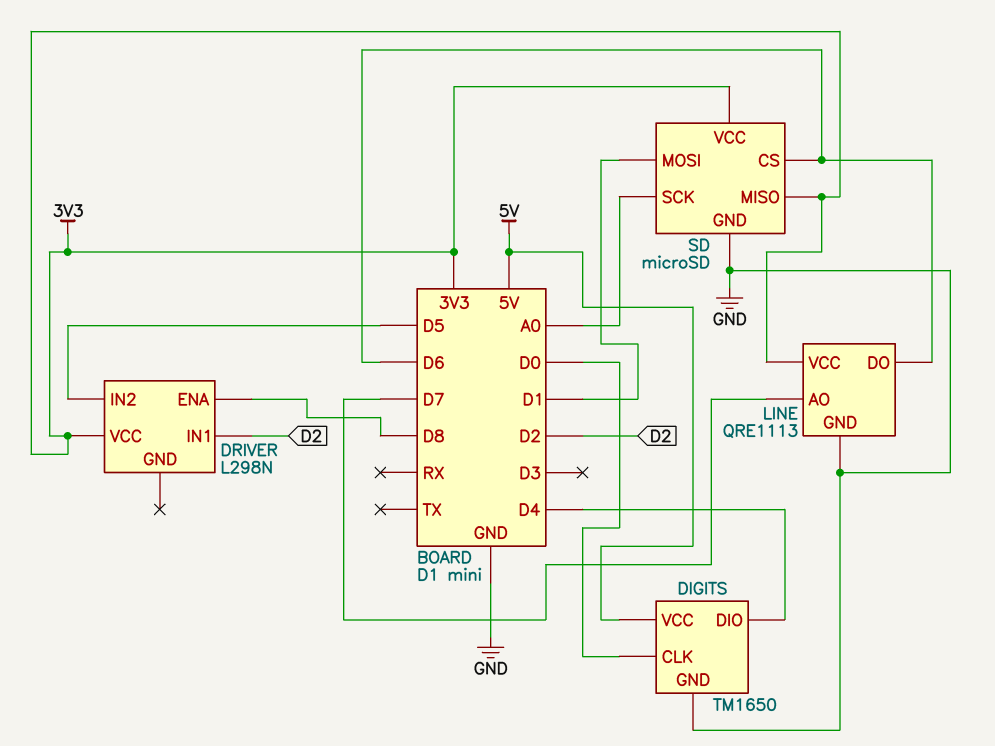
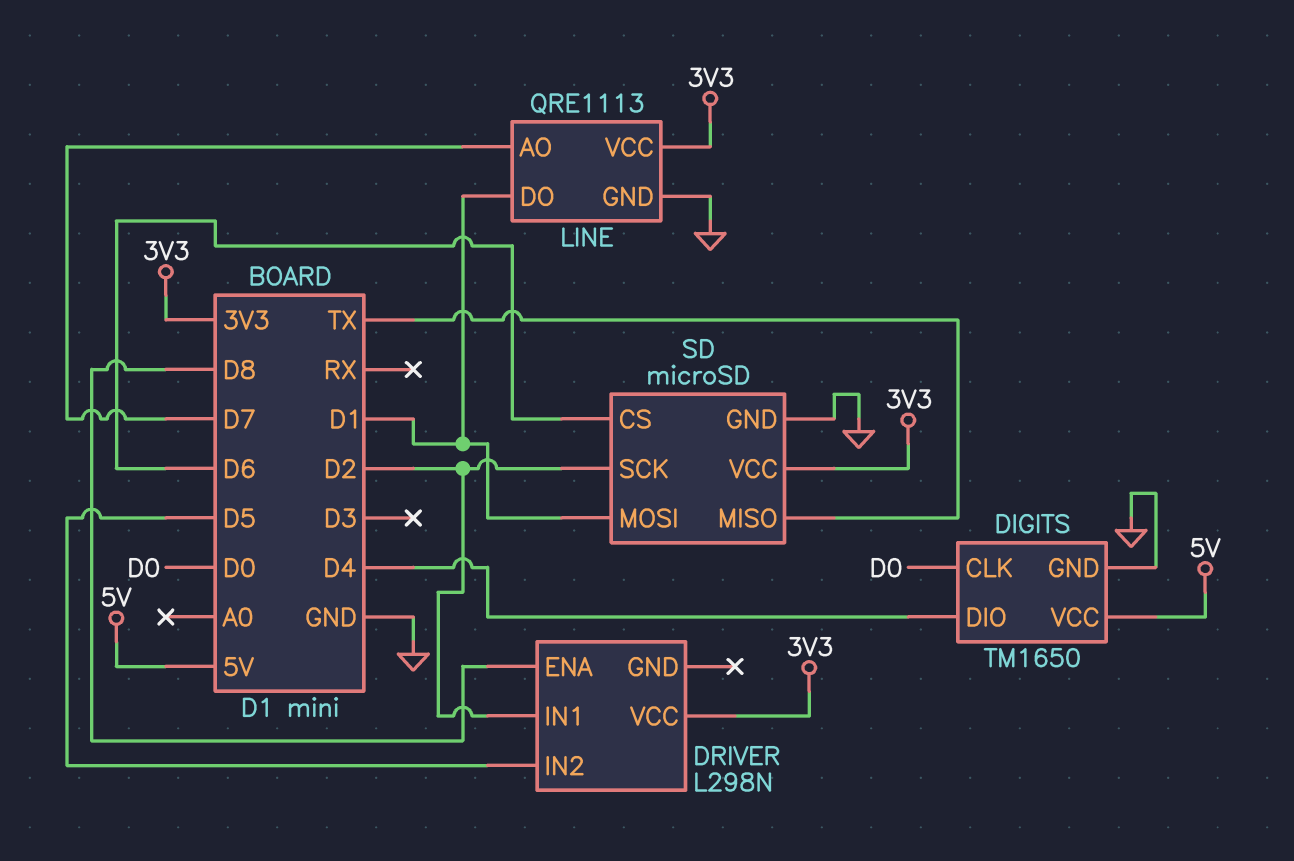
LINE pin DO: D6 -> D1
SD pin MISO: 3V3 -> TX
SD pin SCK: A0 -> D2

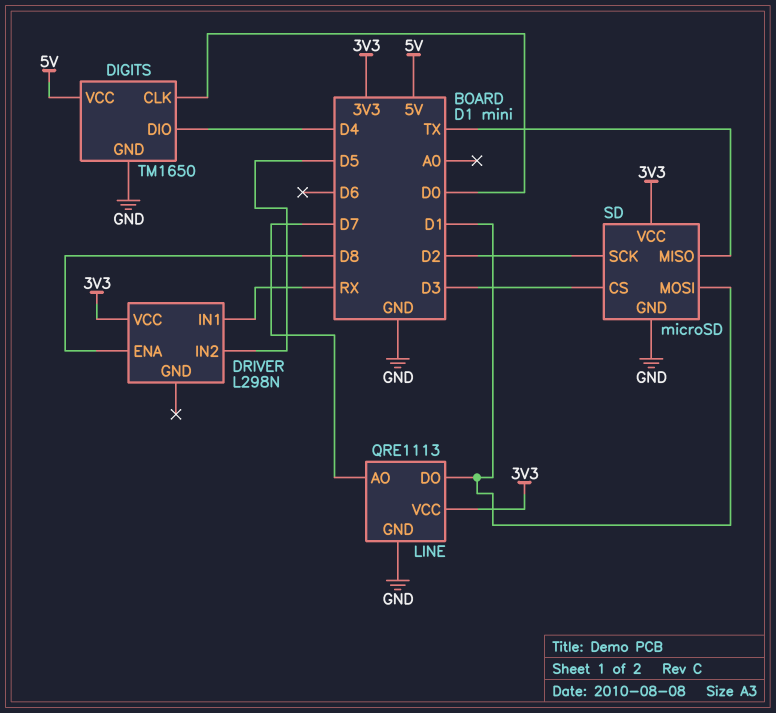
DRIVER pin IN1: D2 -> RX
SD pin CS: D6 -> D3

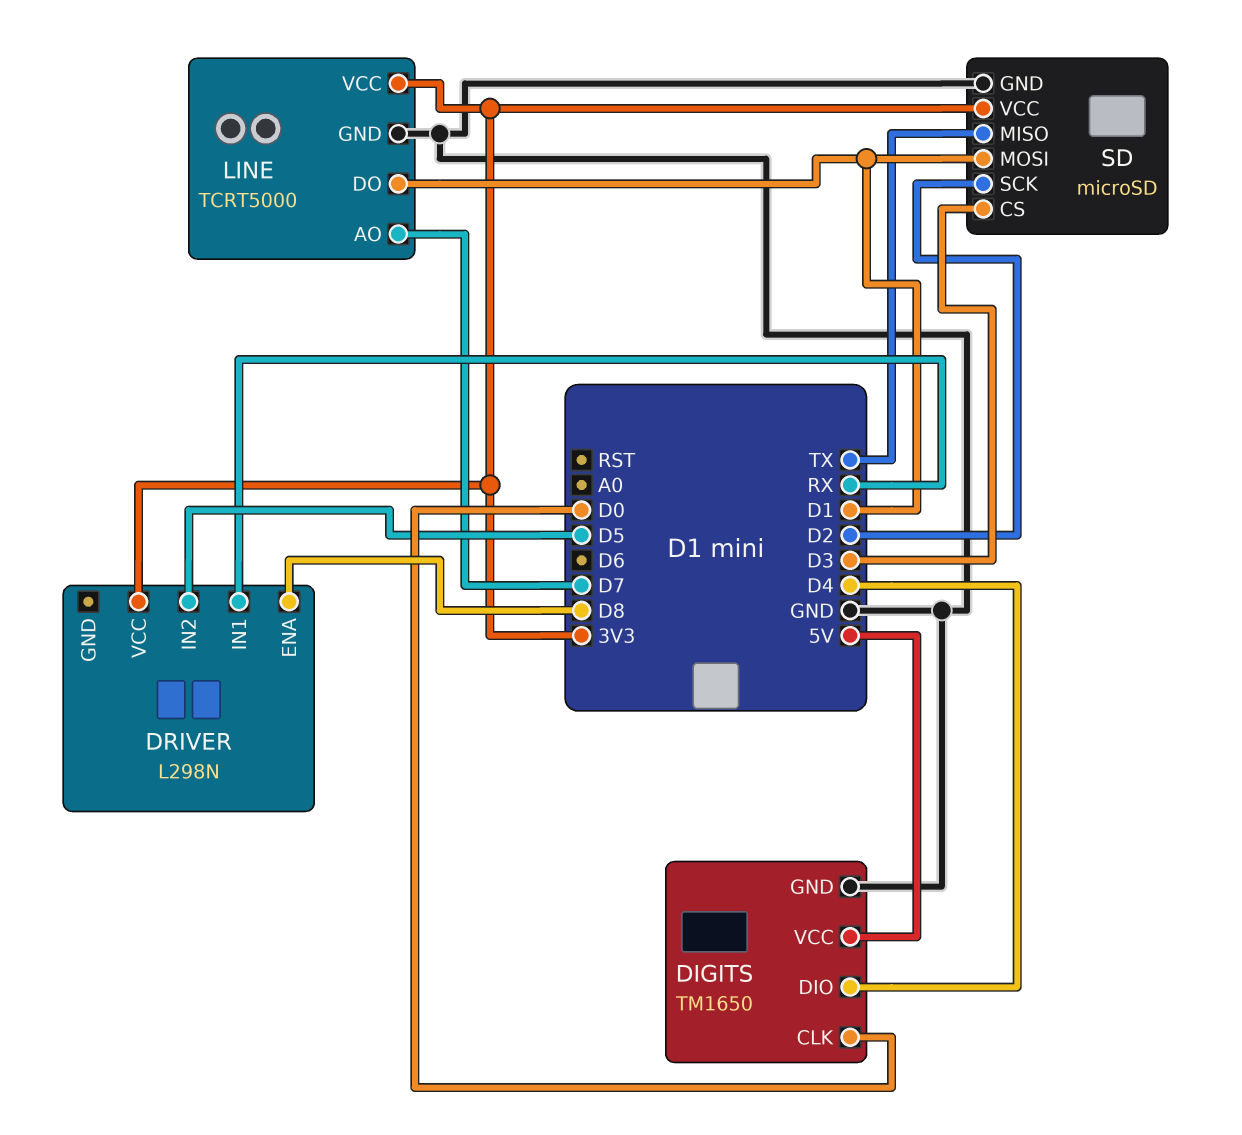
LINE: QRE1113 -> TCRT5000

